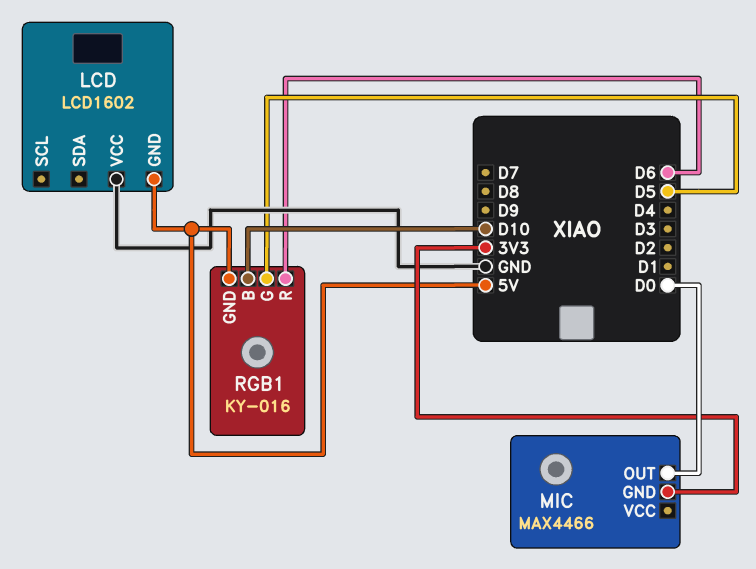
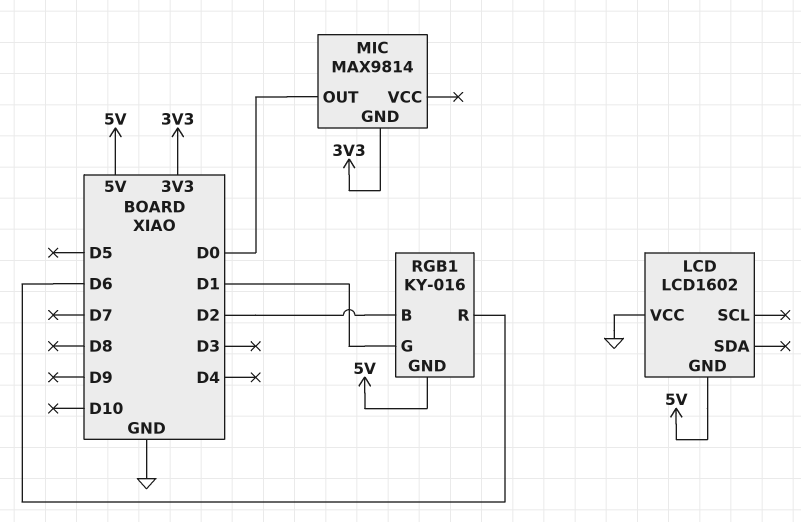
MIC: MAX4466 -> MAX9814
RGB1 pin B: D10 -> D2
RGB1 pin G: D5 -> D1

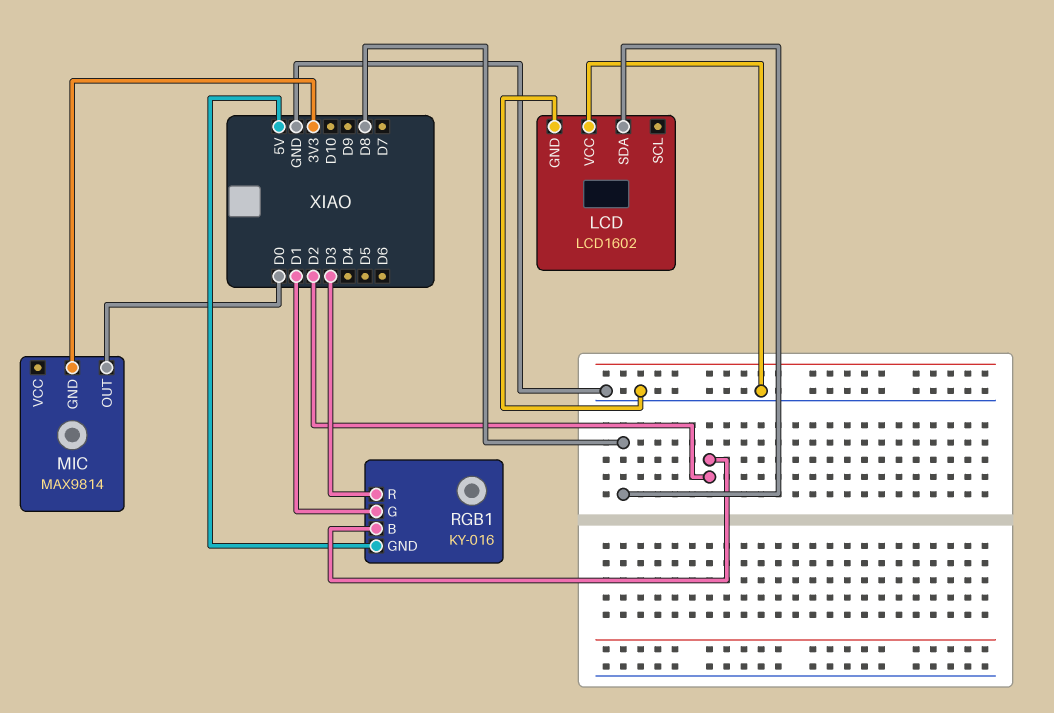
LCD pin GND: 5V -> GND
LCD pin SDA: none -> D8
RGB1 pin R: D6 -> D3

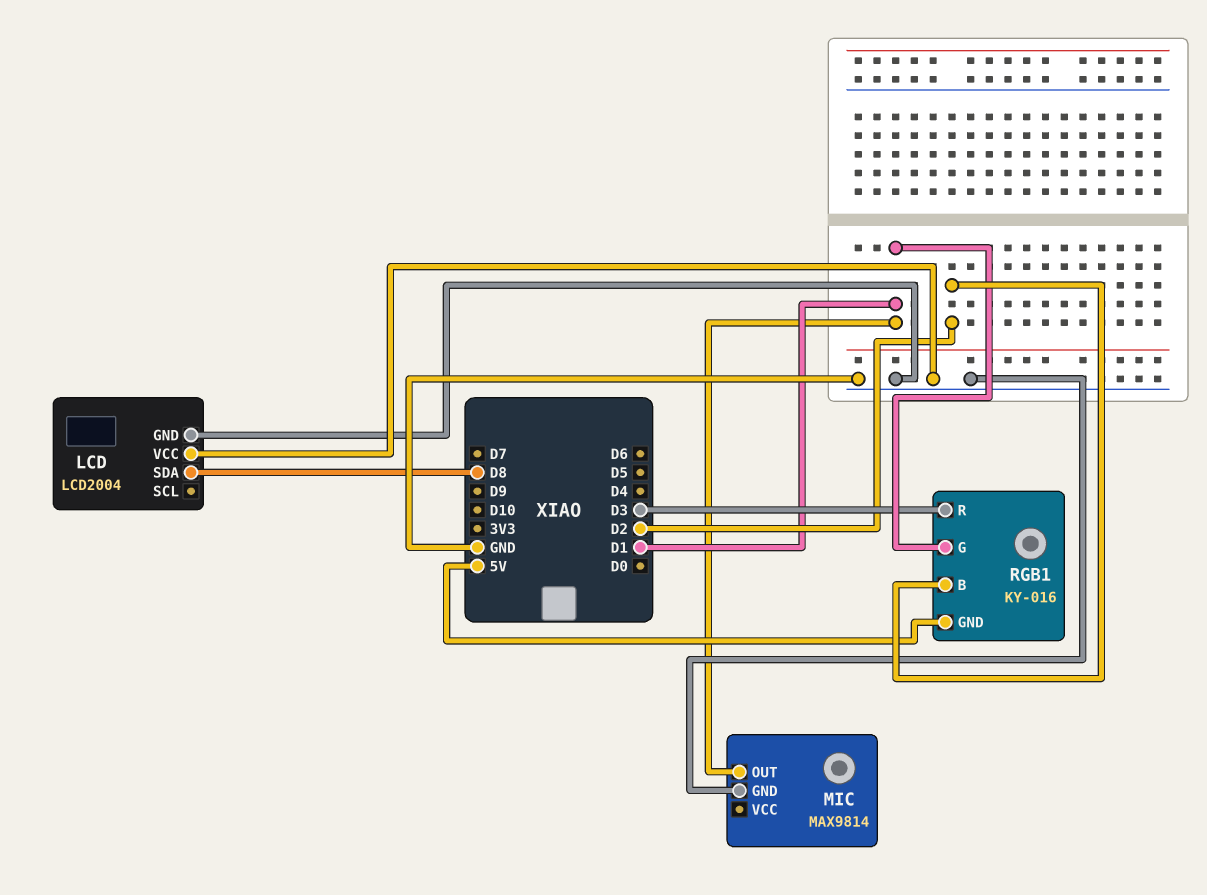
LCD: LCD1602 -> LCD2004
MIC pin GND: 3V3 -> GND
MIC pin OUT: D0 -> D1

